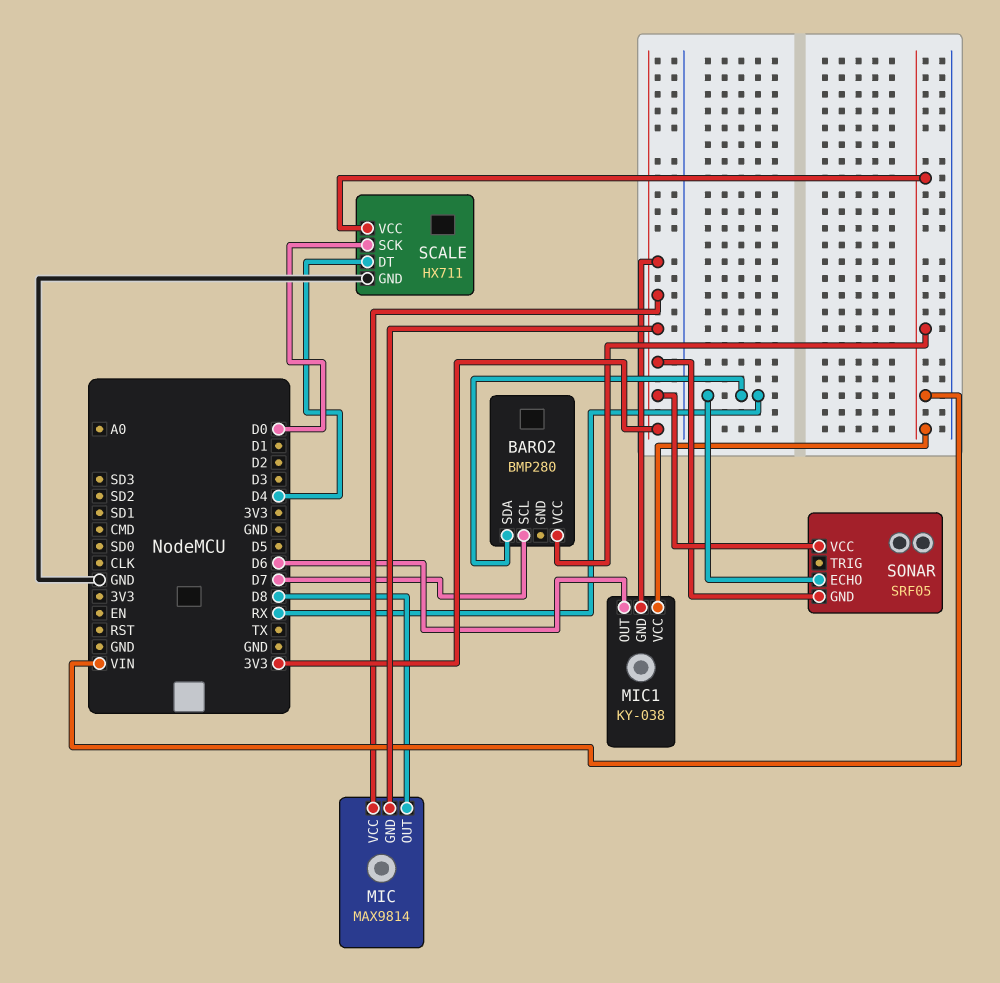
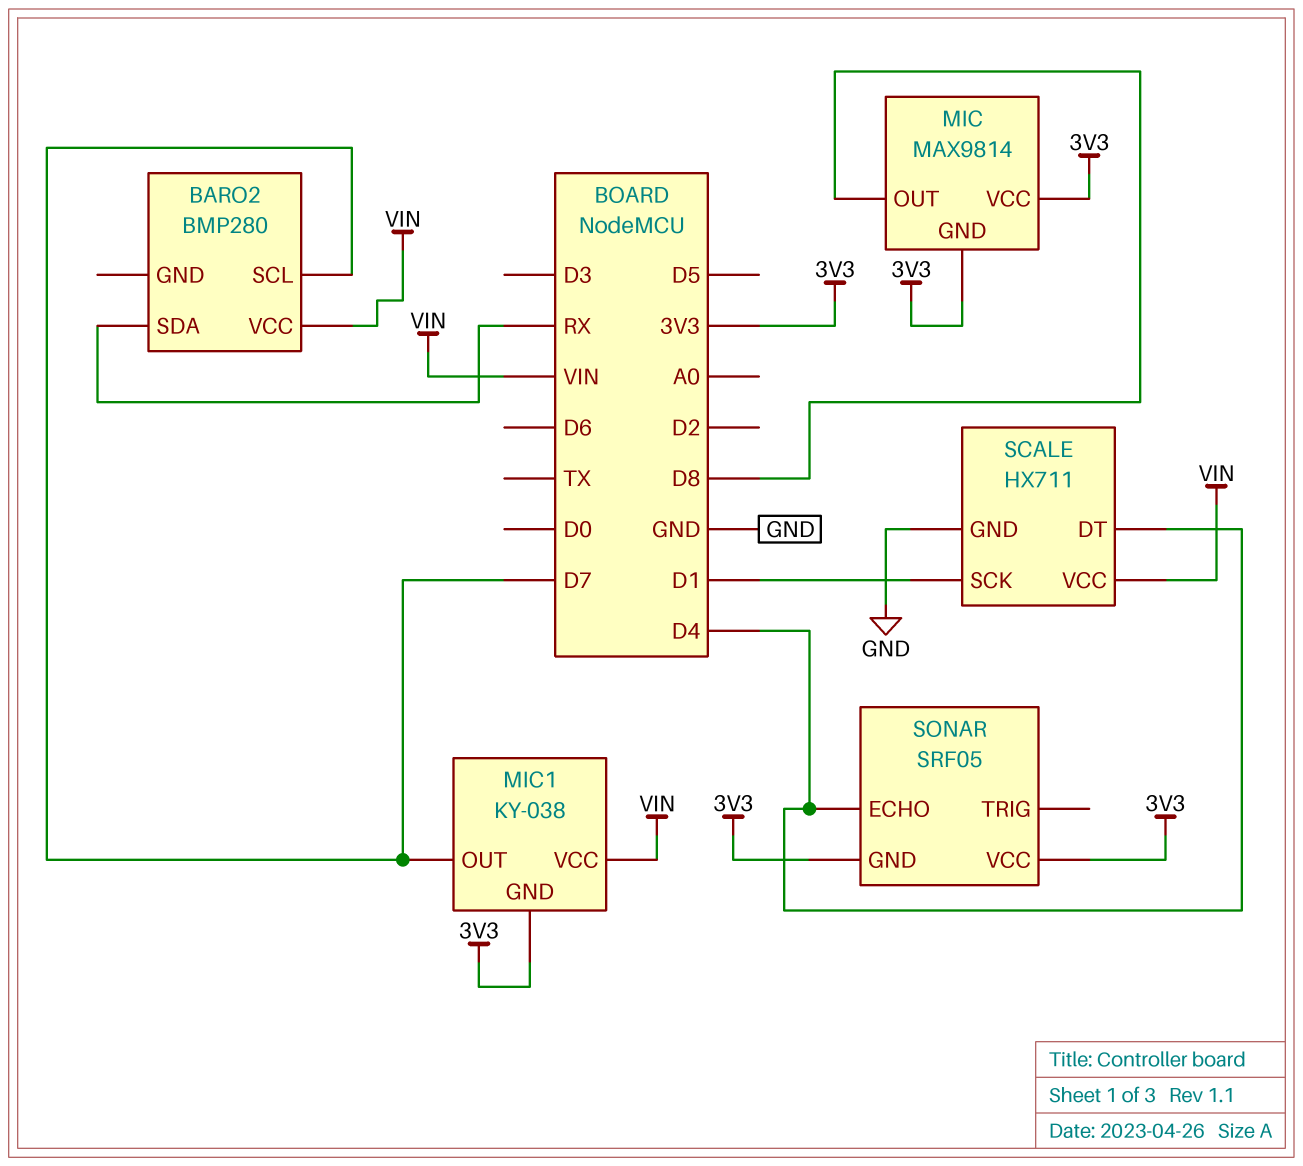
MIC1 pin OUT: D6 -> D7
SCALE pin SCK: D0 -> D1
SONAR pin ECHO: RX -> D4

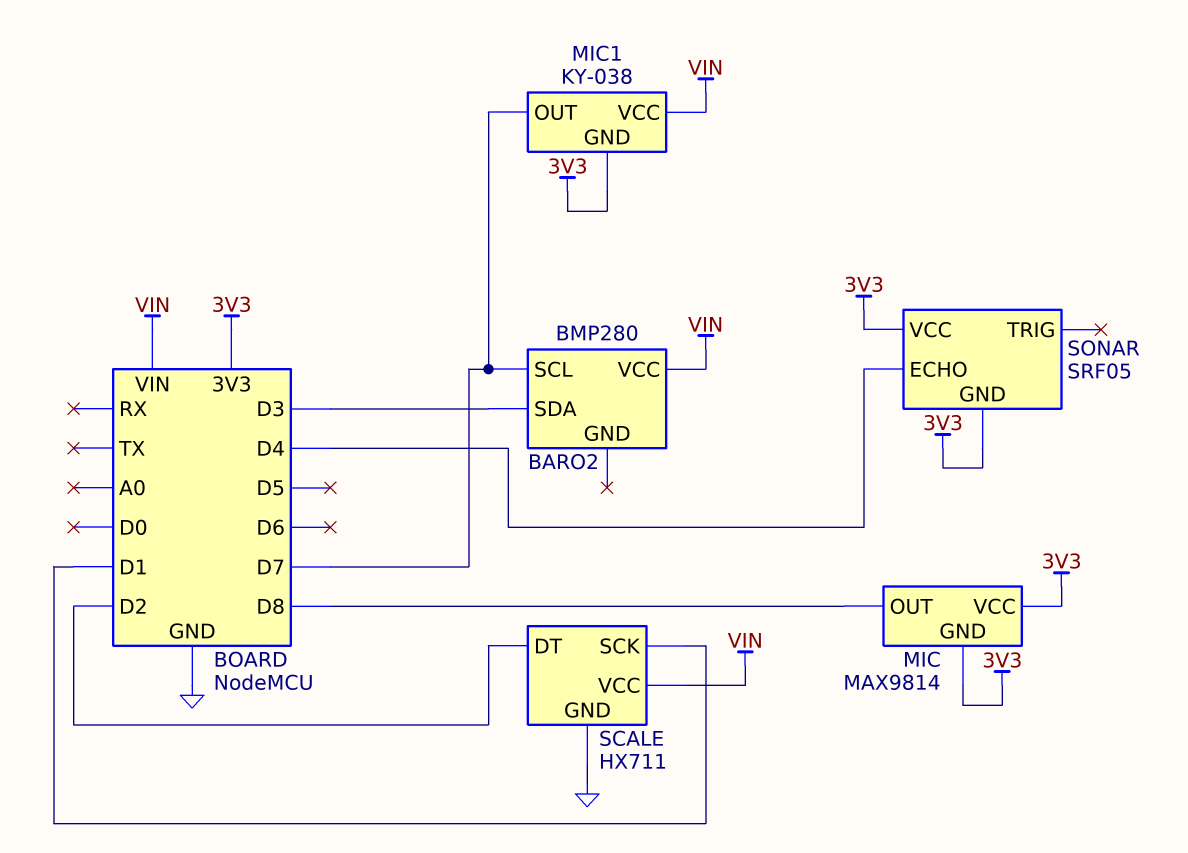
BARO2 pin SDA: RX -> D3
SCALE pin DT: D4 -> D2

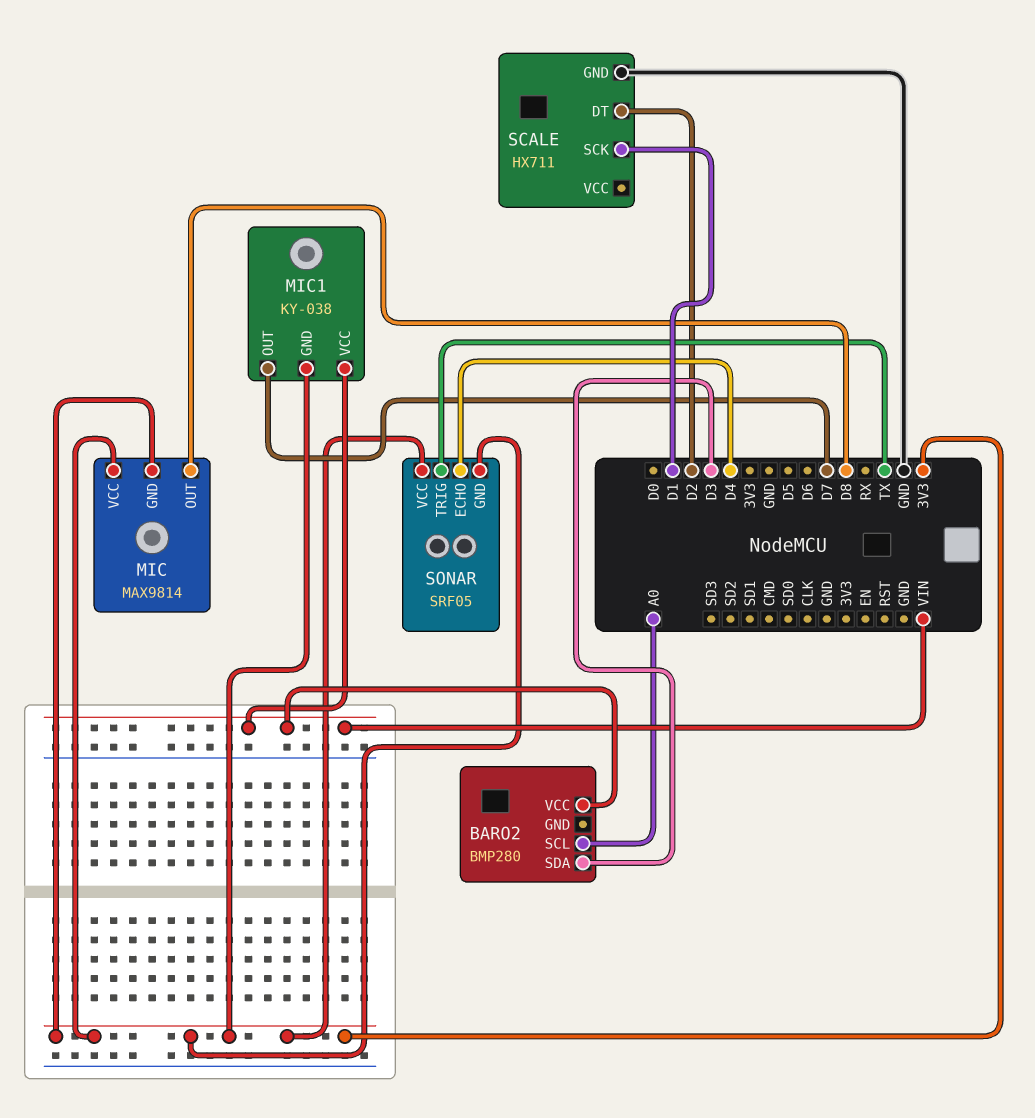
BARO2 pin SCL: D7 -> A0
SCALE pin VCC: VIN -> none
SONAR pin TRIG: none -> TX

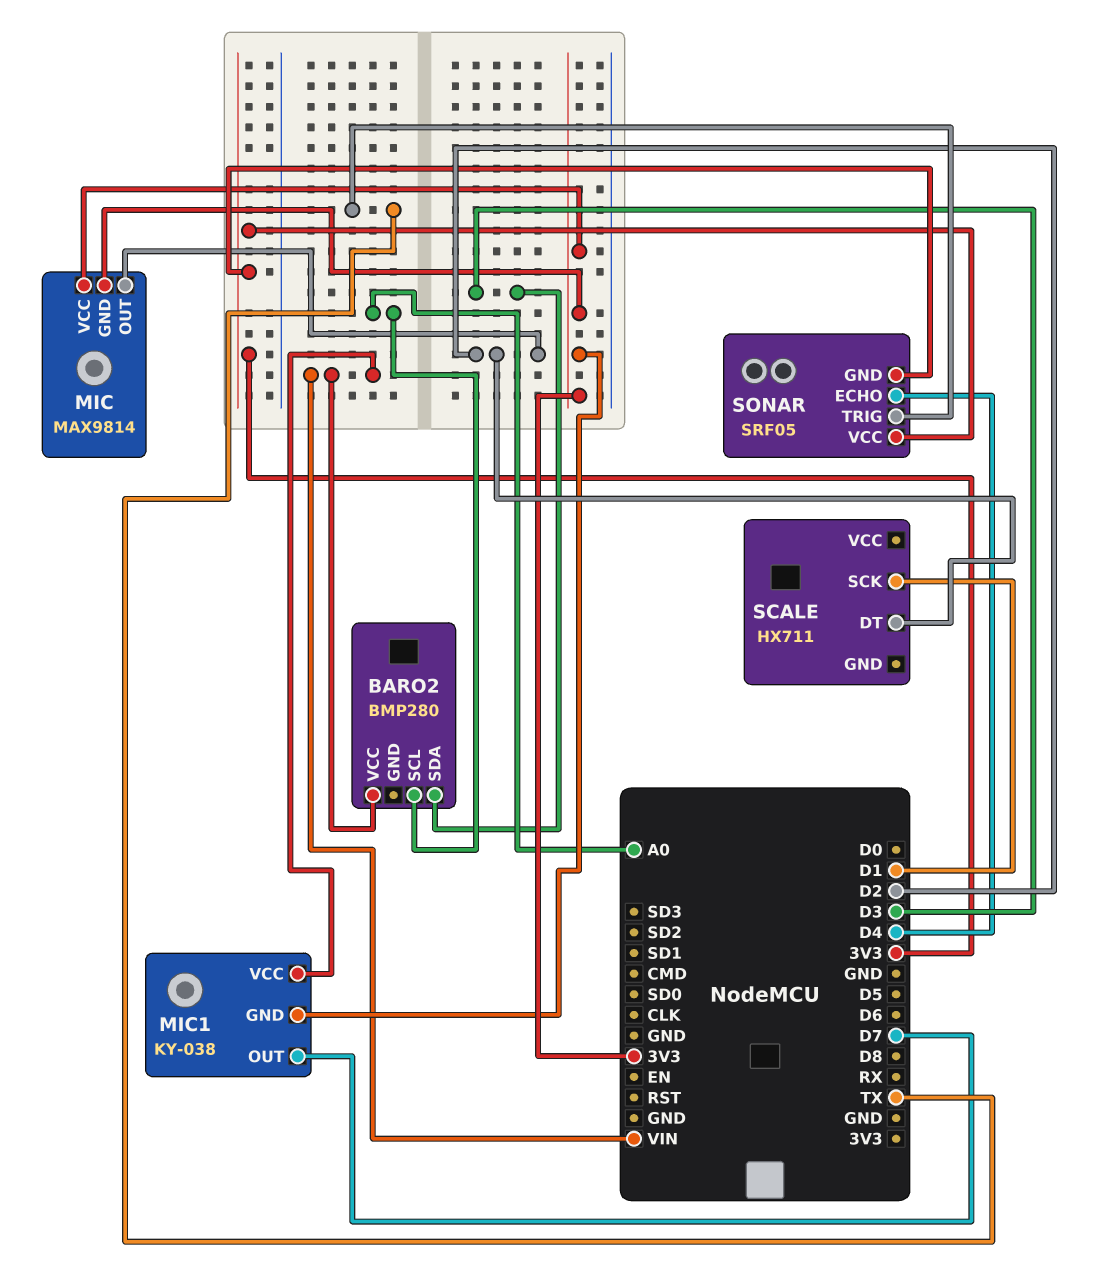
MIC pin OUT: D8 -> D2
SCALE pin GND: GND -> none

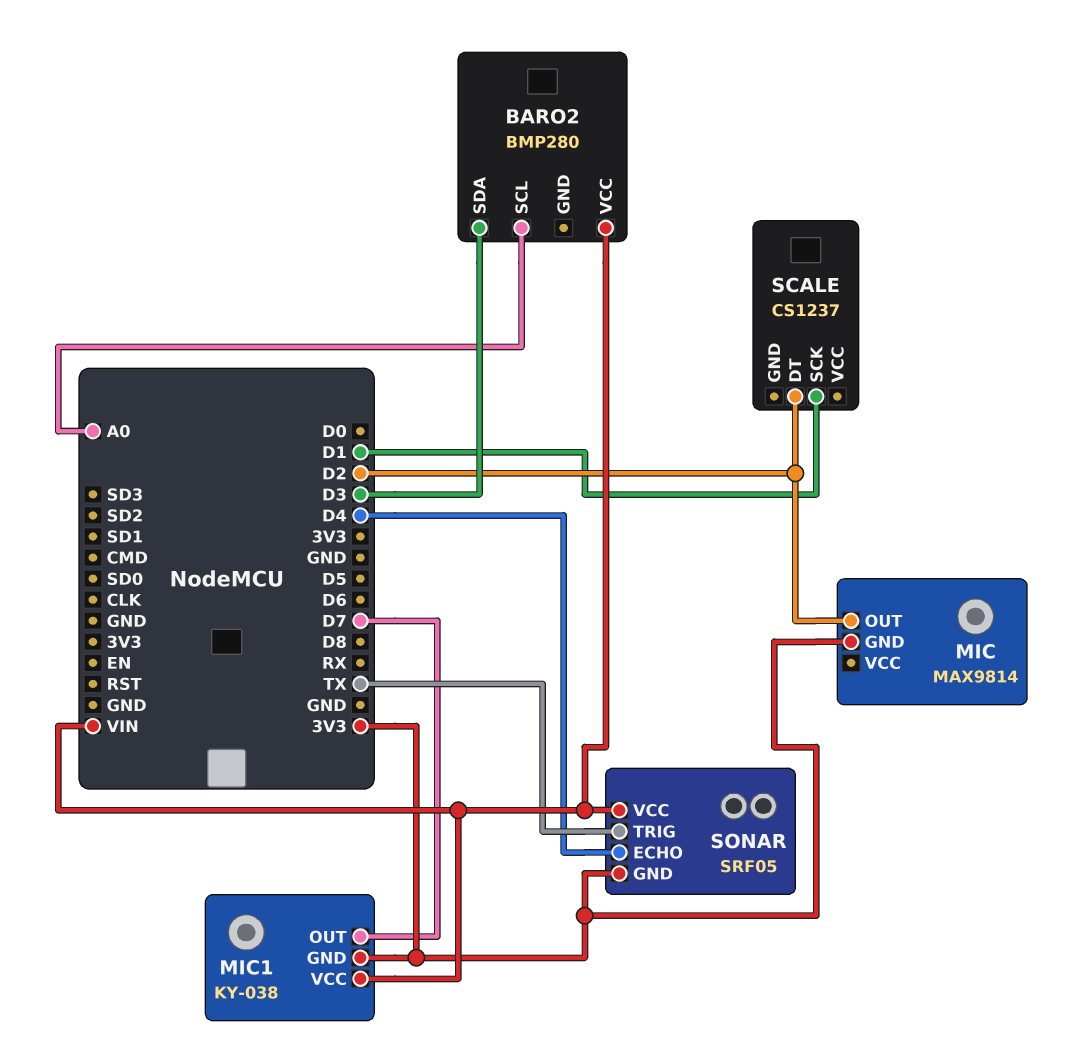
MIC pin VCC: 3V3 -> none
SCALE: HX711 -> CS1237
SONAR pin VCC: 3V3 -> VIN

